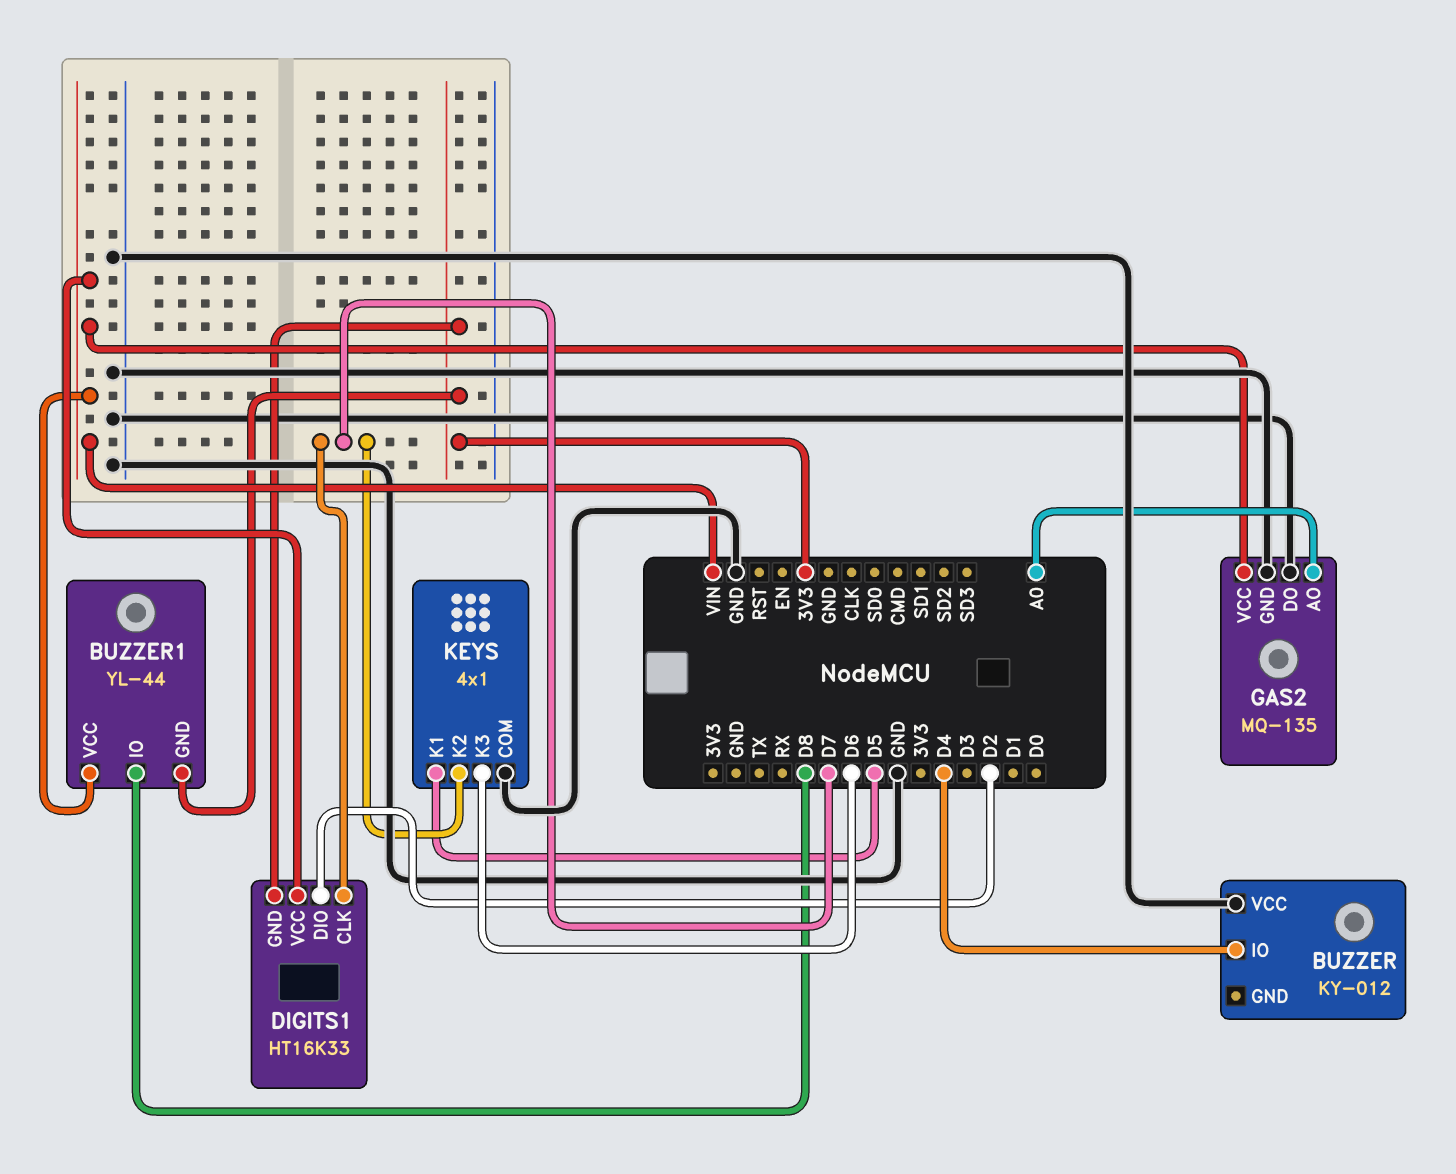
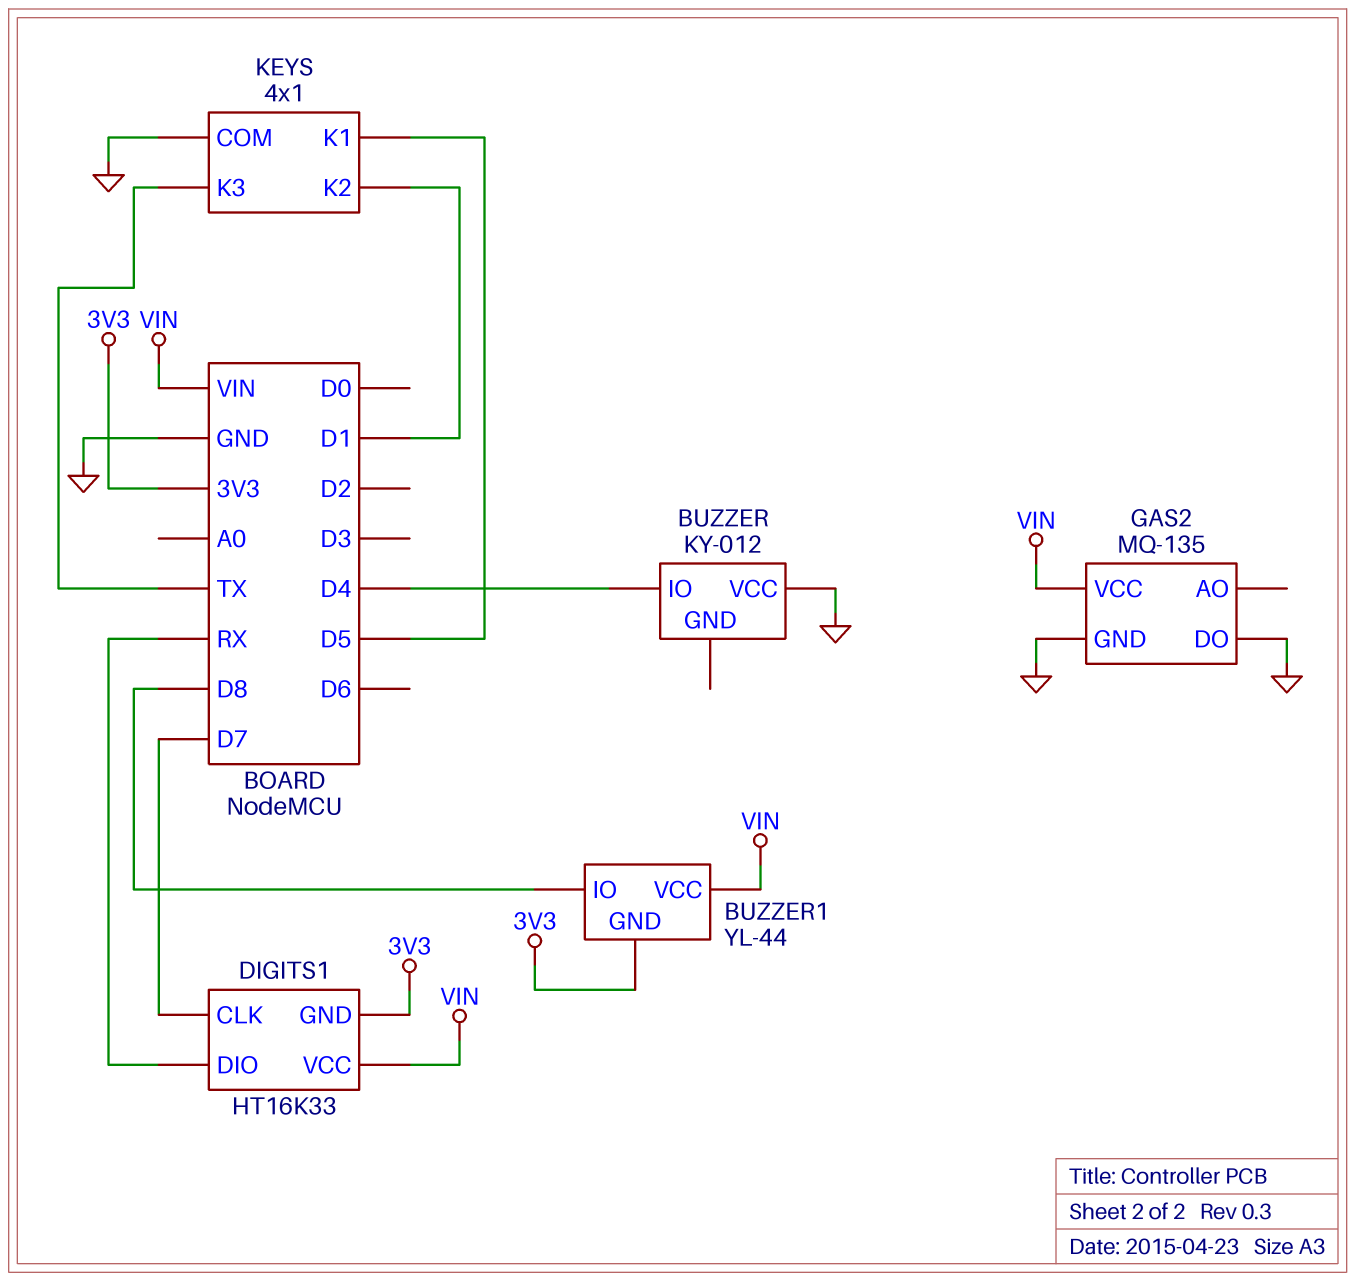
DIGITS1 pin DIO: D2 -> RX
GAS2 pin AO: A0 -> none
KEYS pin K2: D7 -> D1
KEYS pin K3: D6 -> TX

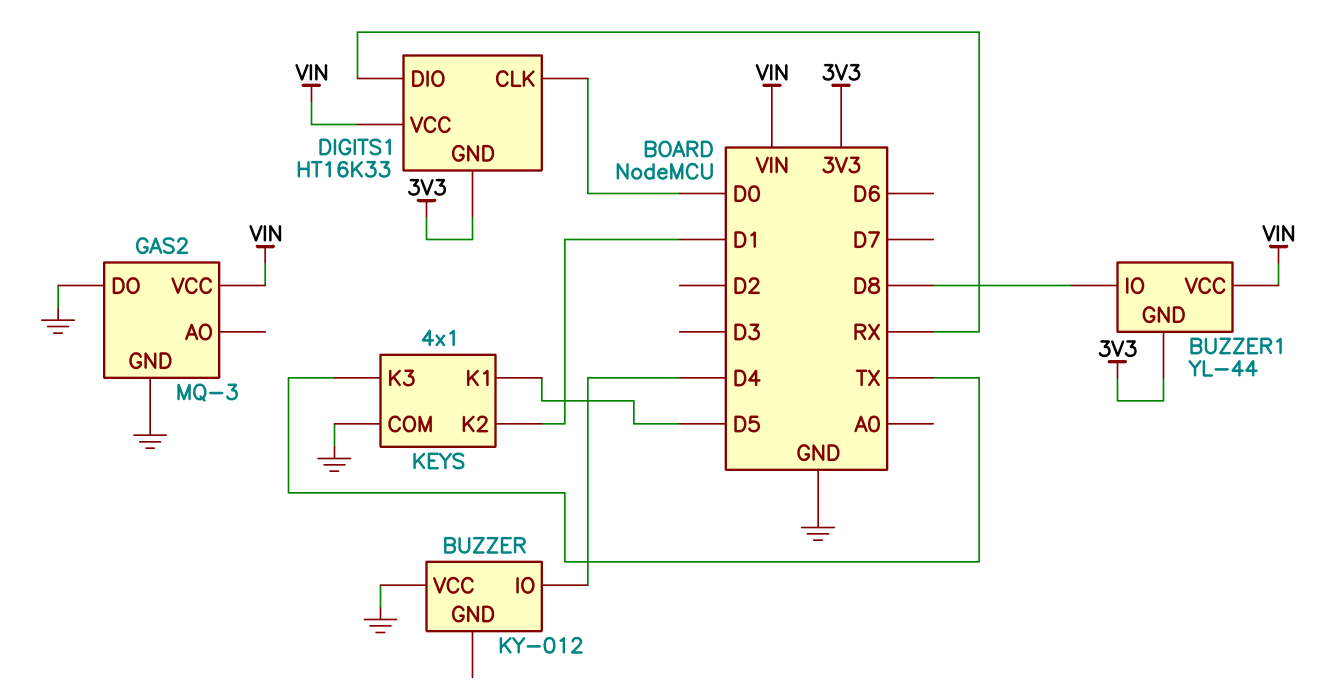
DIGITS1 pin CLK: D7 -> D0
GAS2: MQ-135 -> MQ-3

